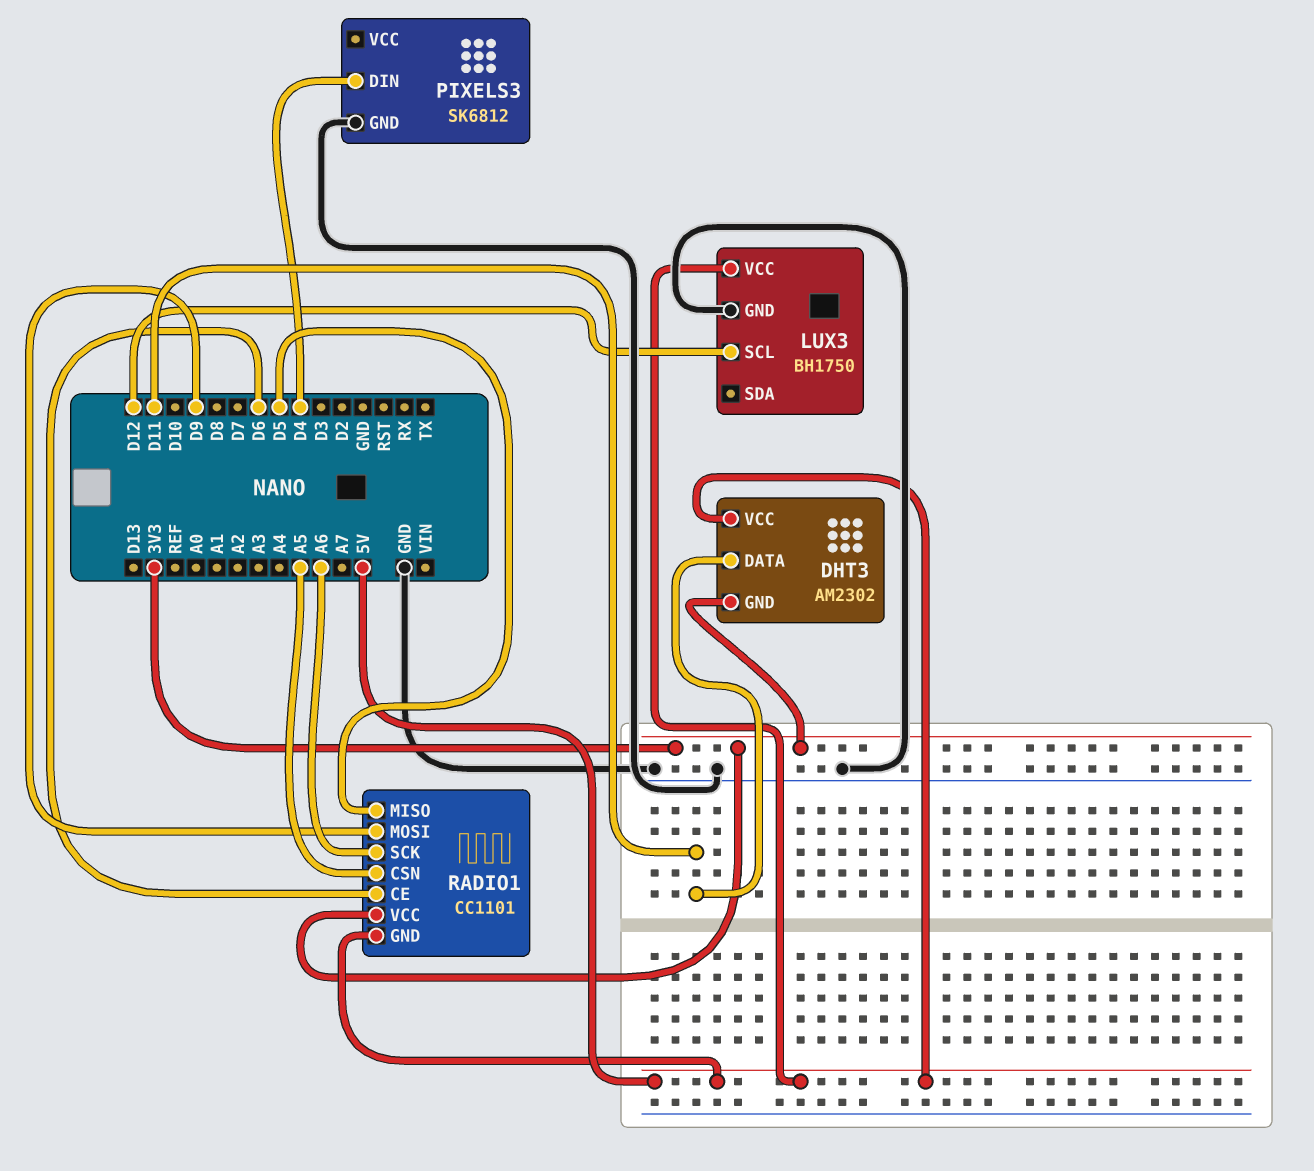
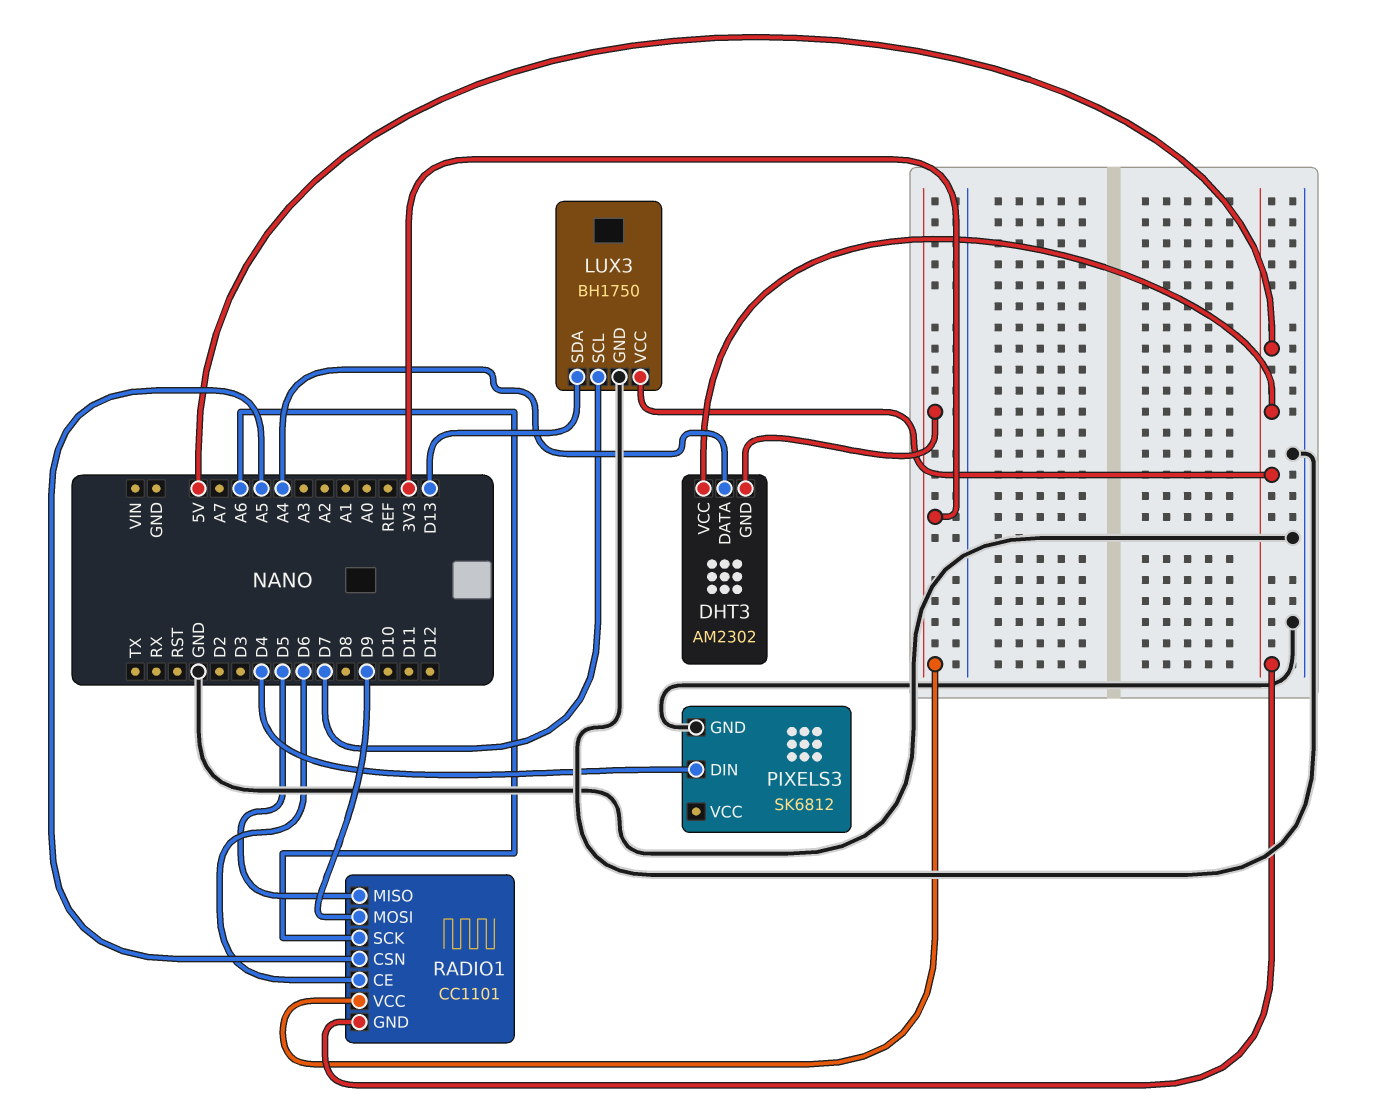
DHT3 pin DATA: D11 -> A4
LUX3 pin SCL: D12 -> D7
LUX3 pin SDA: none -> D13

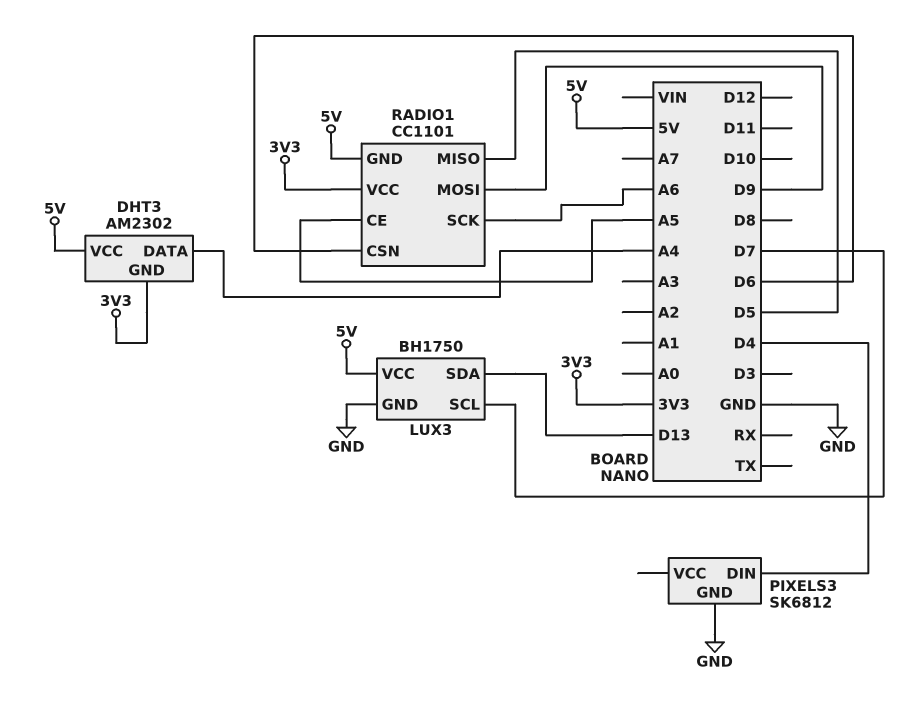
RADIO1 pin CE: D6 -> A5
RADIO1 pin CSN: A5 -> D6

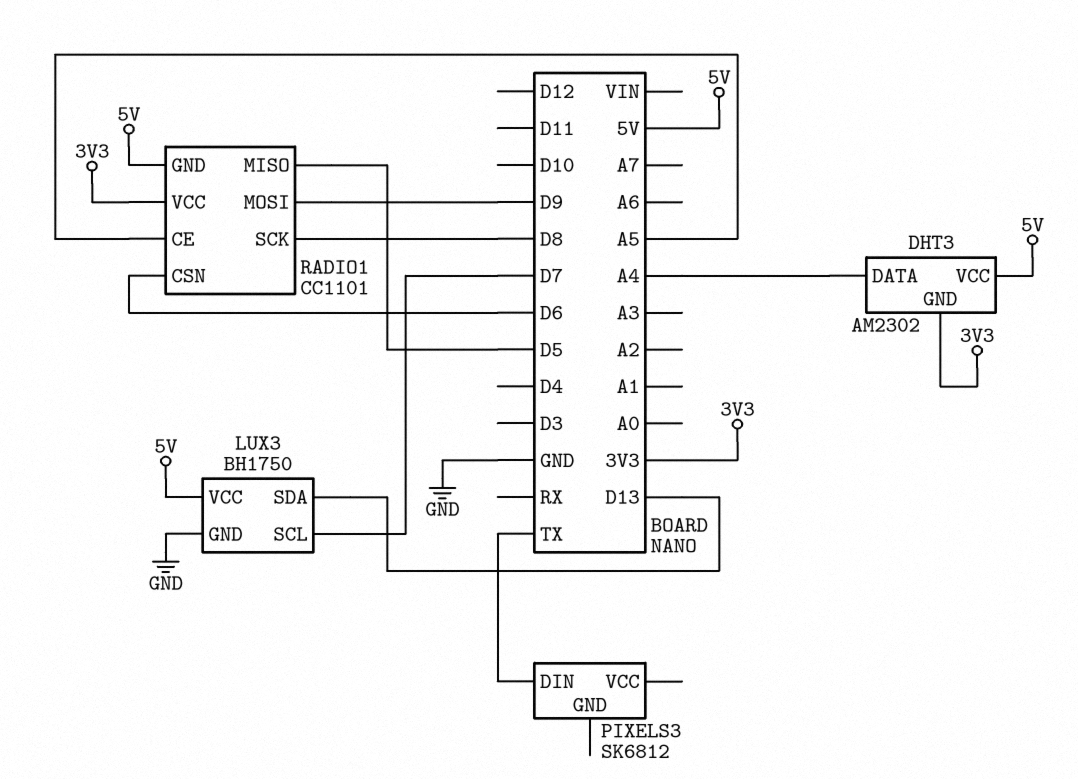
PIXELS3 pin DIN: D4 -> TX
PIXELS3 pin GND: GND -> none
RADIO1 pin SCK: A6 -> D8

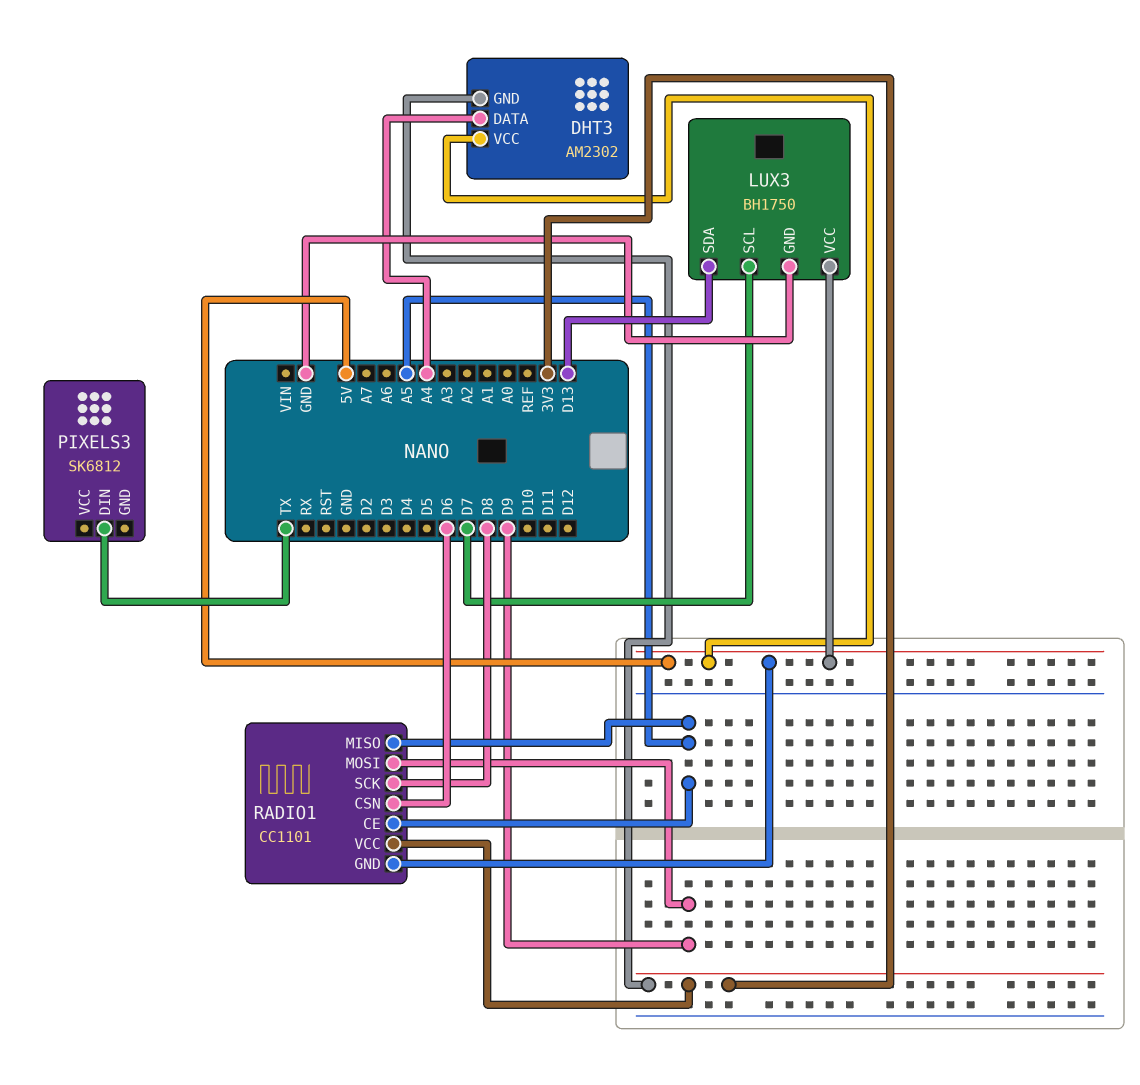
RADIO1 pin MISO: D5 -> A5

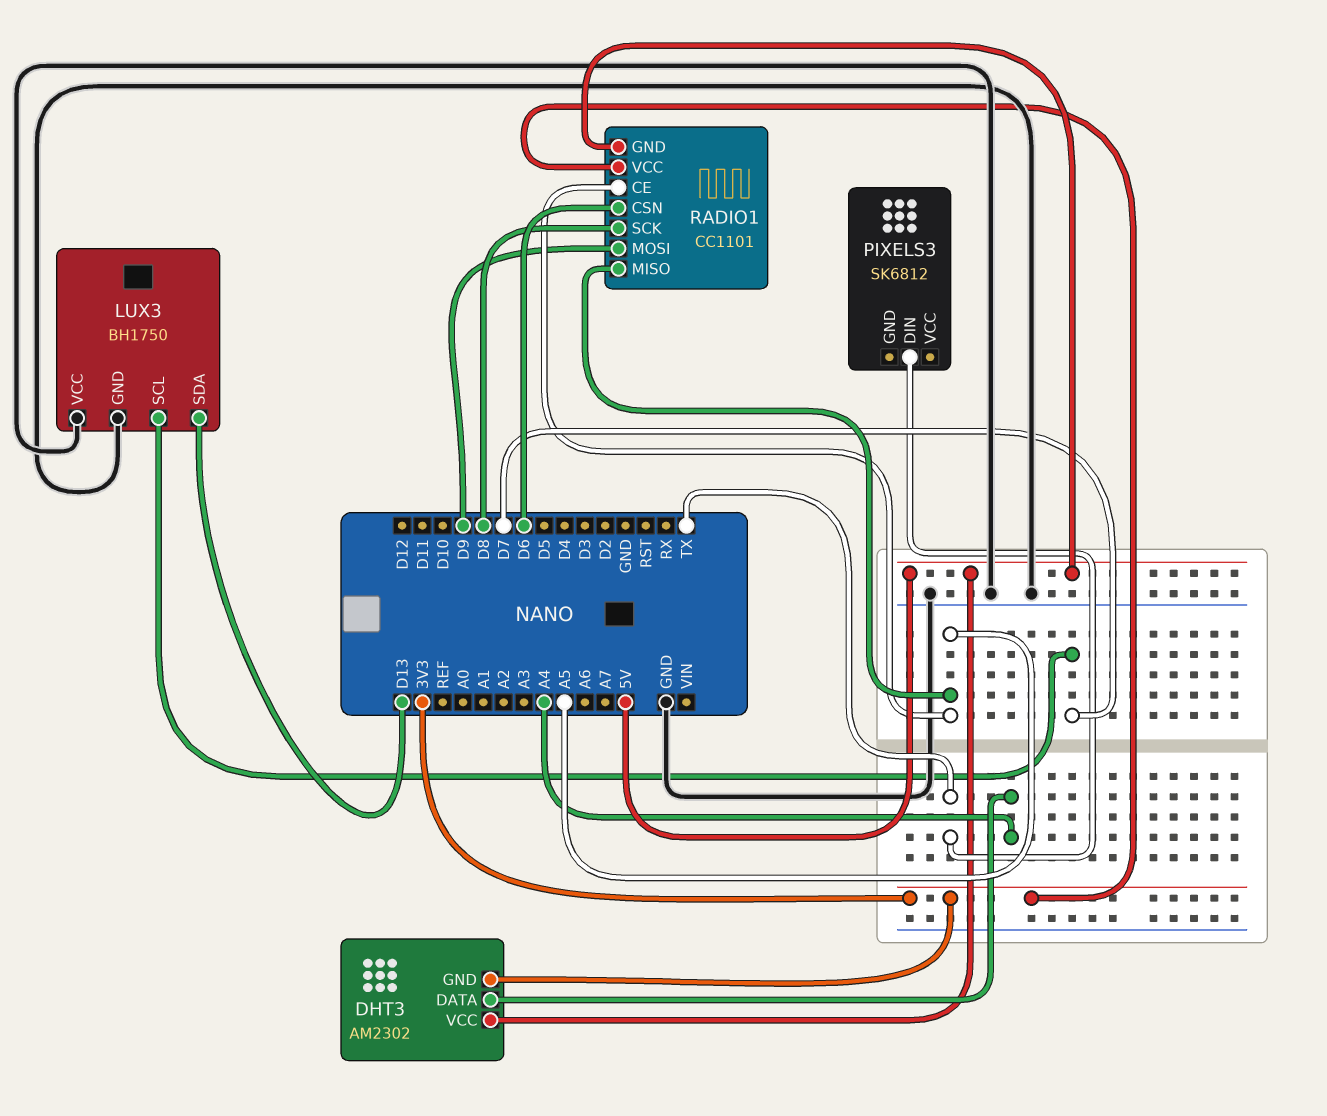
LUX3 pin VCC: 5V -> GND

